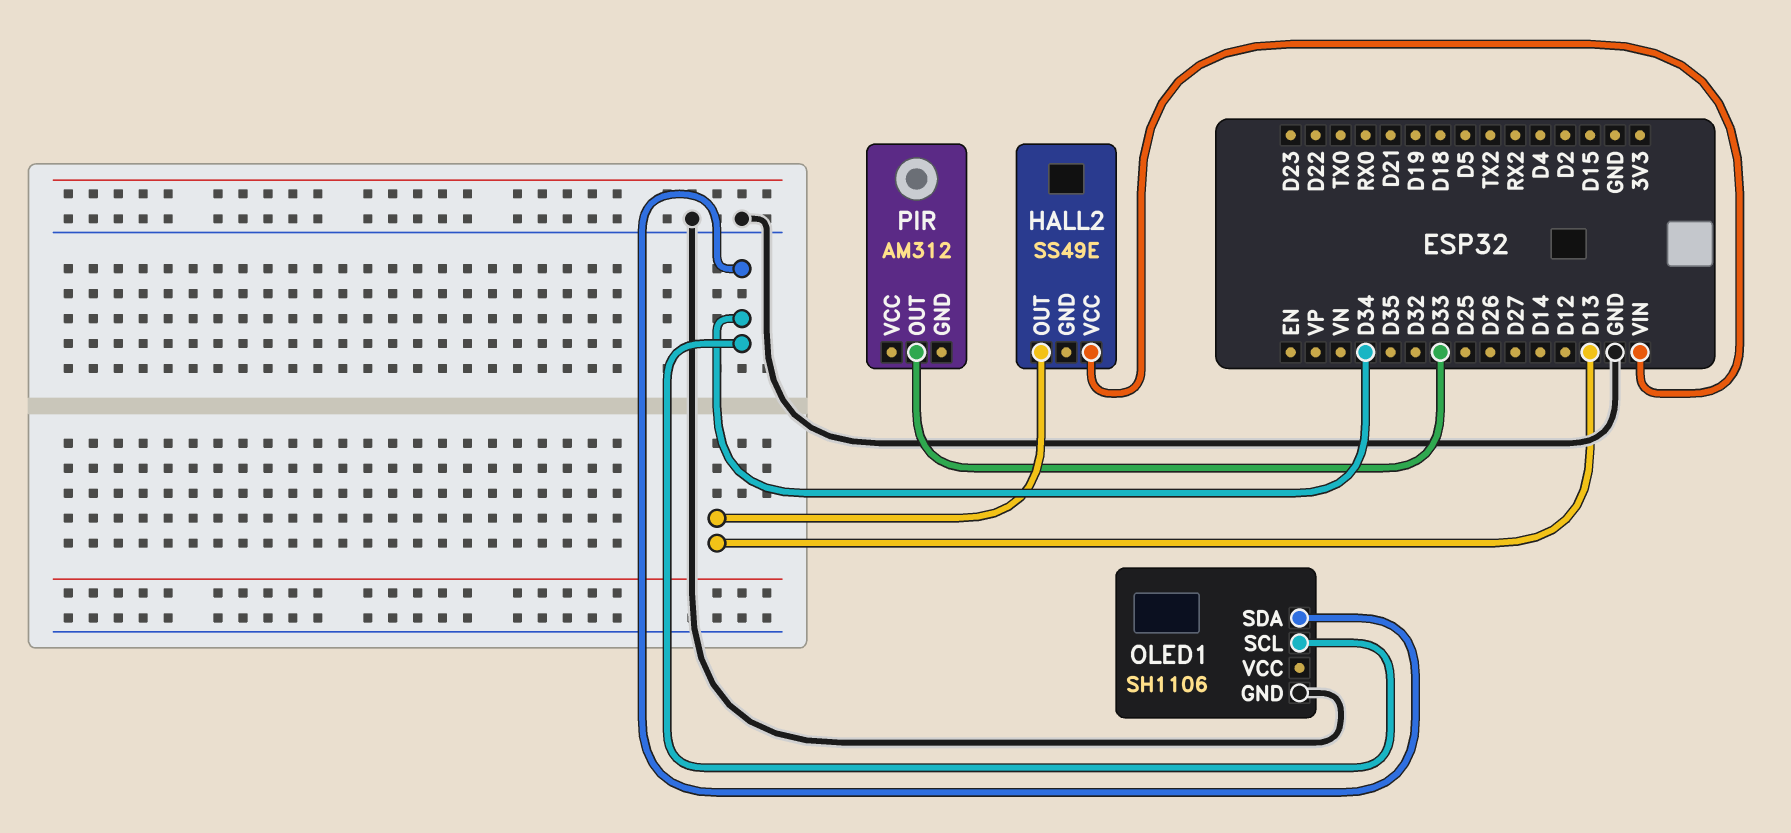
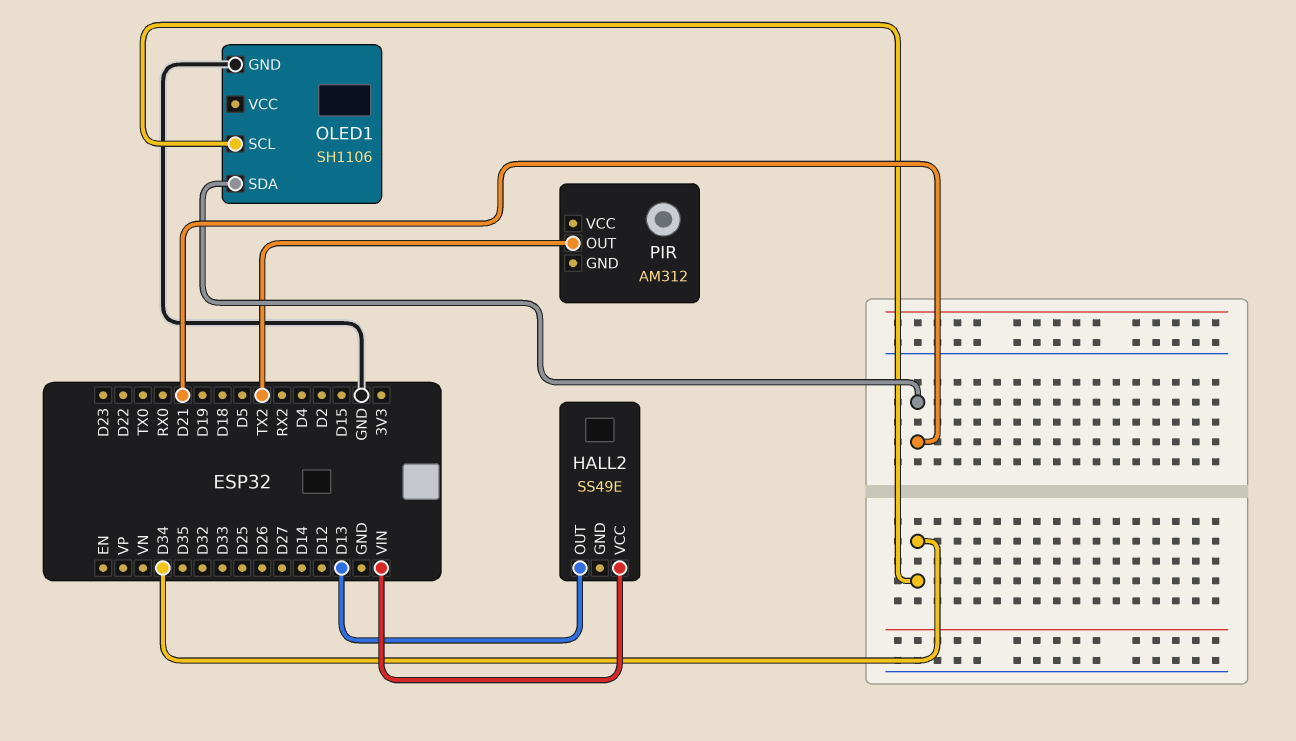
OLED1 pin SDA: D34 -> D21
PIR pin OUT: D33 -> TX2

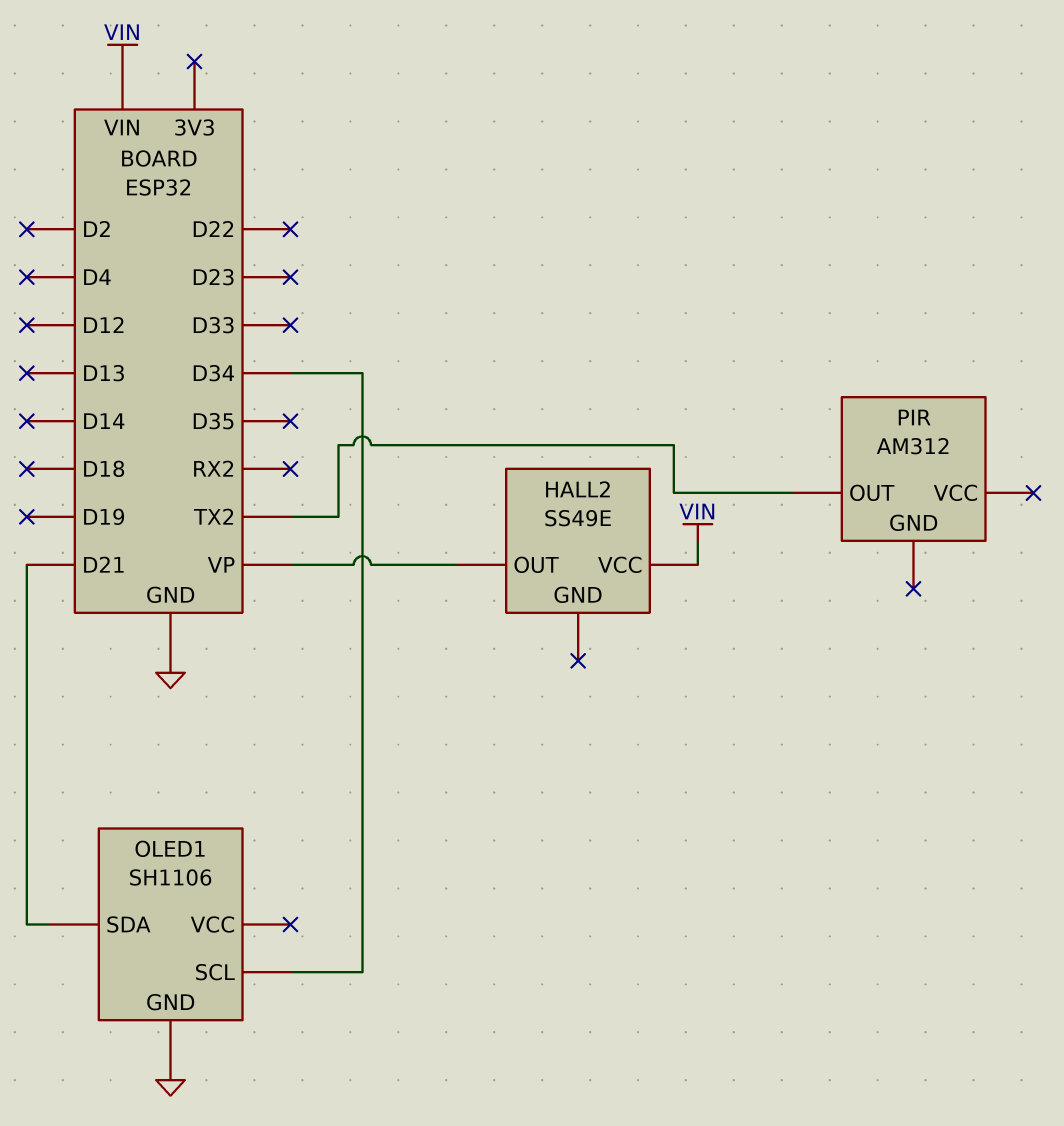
HALL2 pin OUT: D13 -> VP

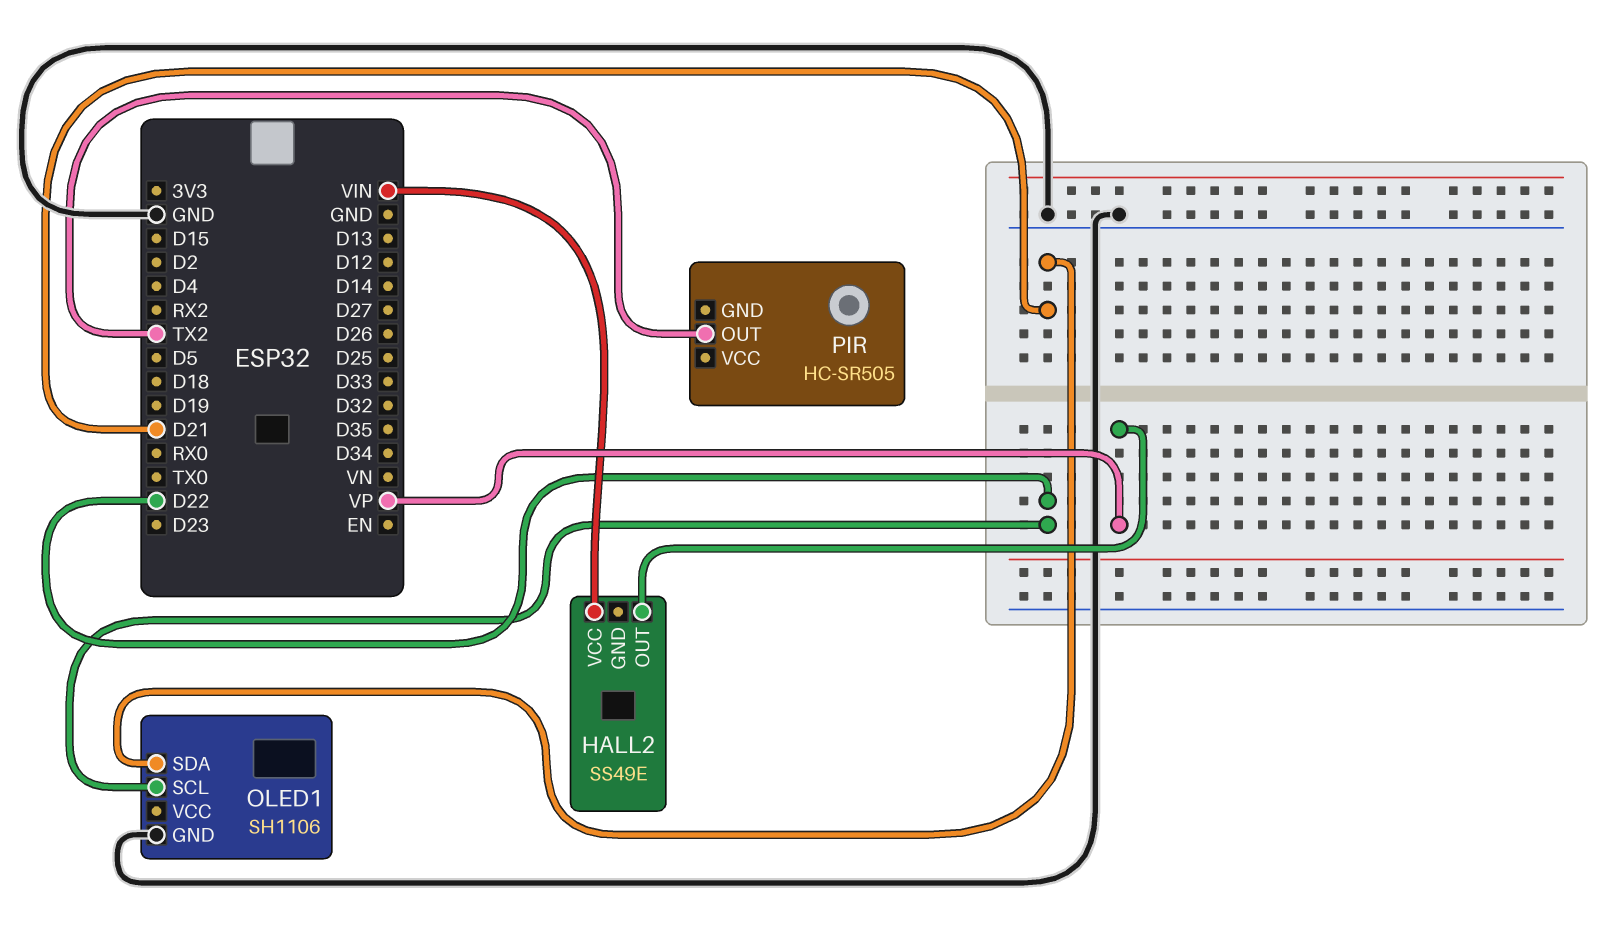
OLED1 pin SCL: D34 -> D22
PIR: AM312 -> HC-SR505

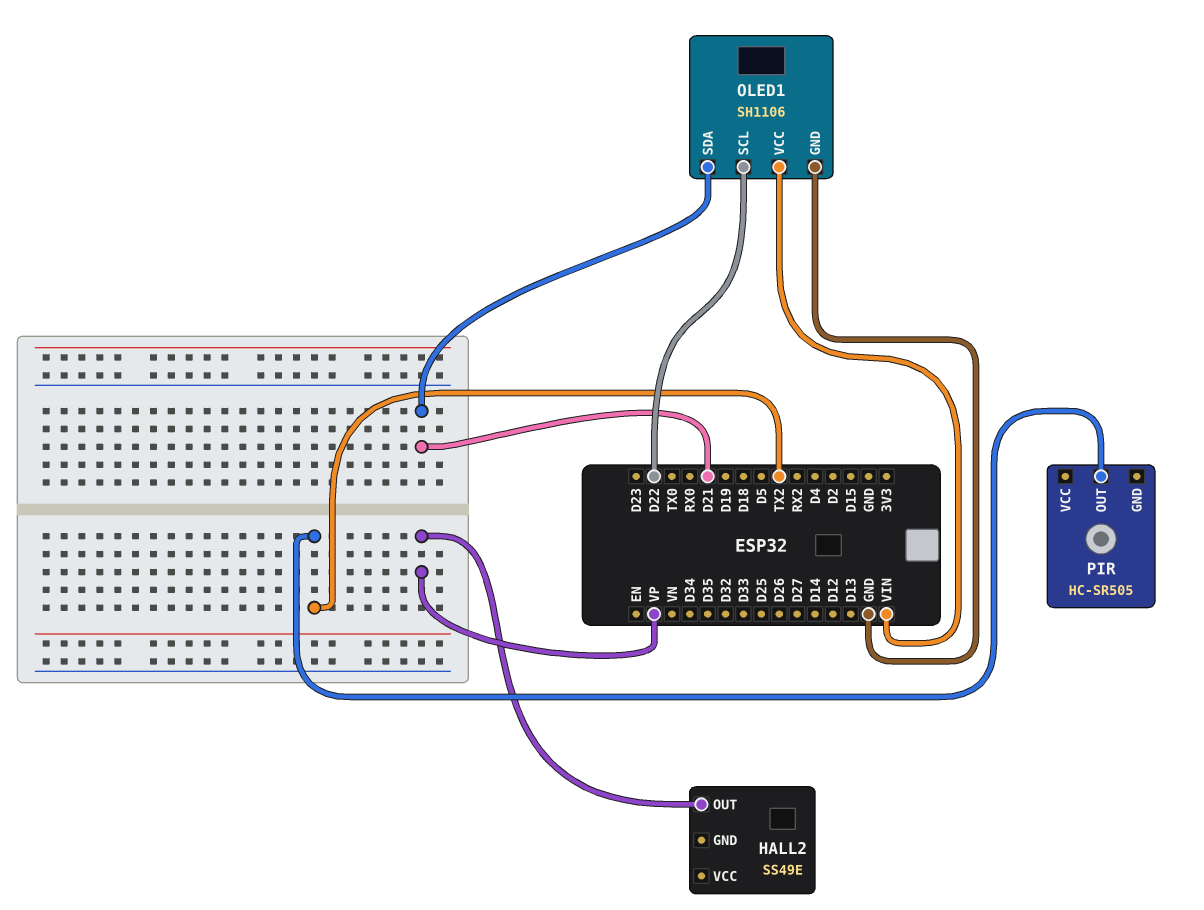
HALL2 pin VCC: VIN -> none
OLED1 pin VCC: none -> VIN

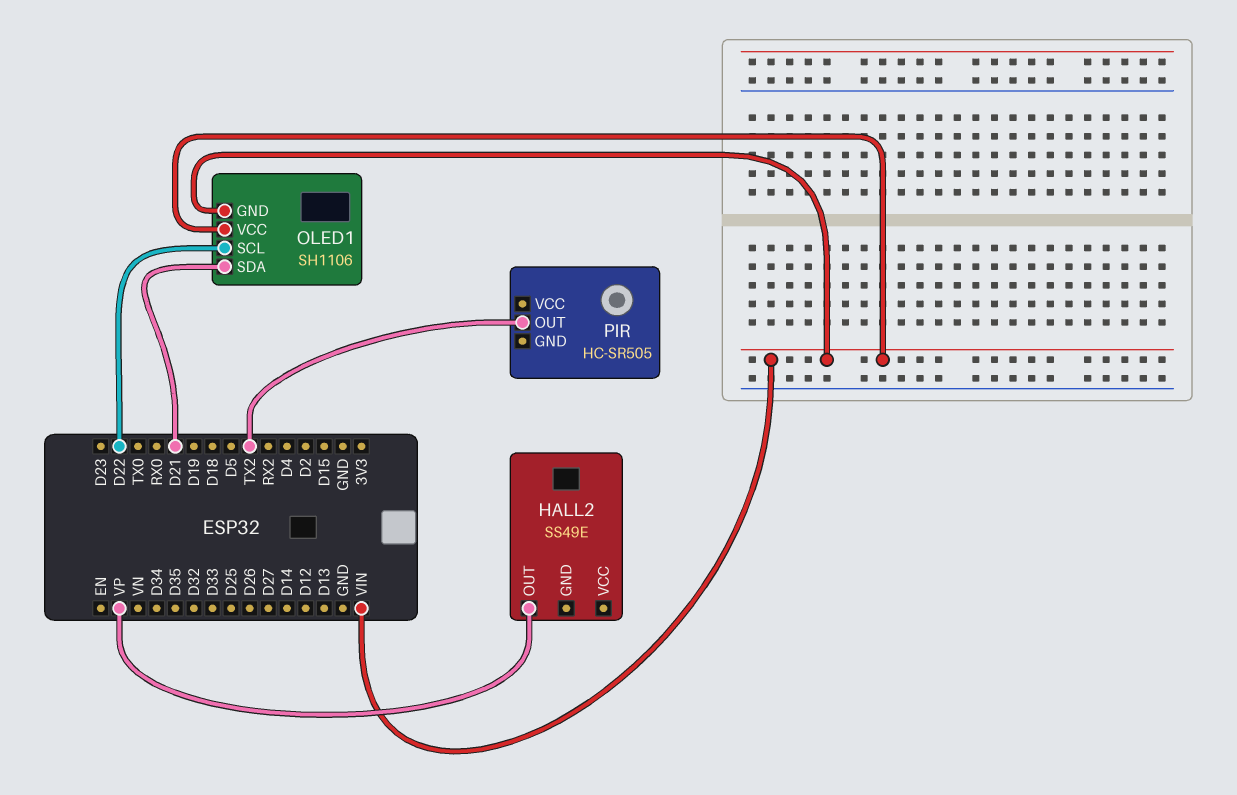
OLED1 pin GND: GND -> VIN

